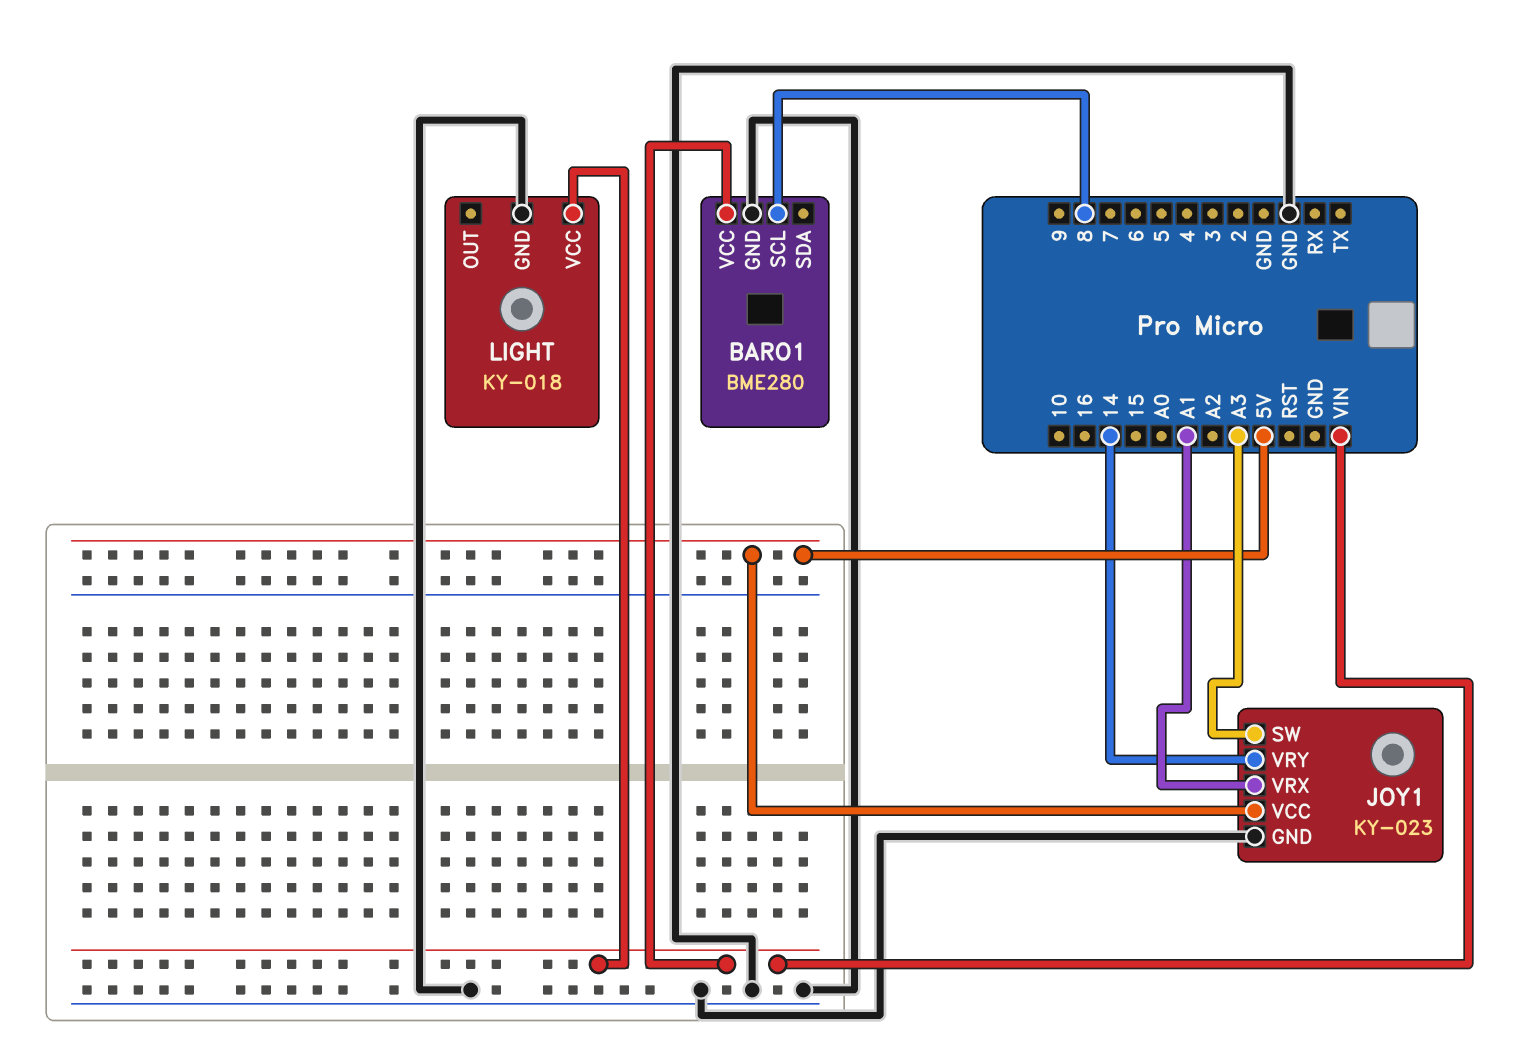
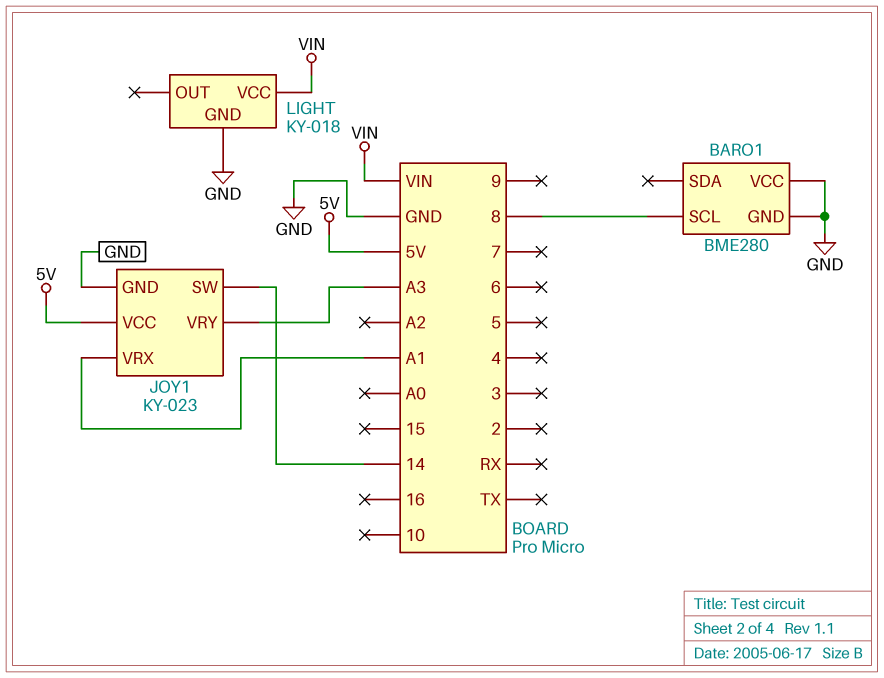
BARO1 pin VCC: VIN -> GND
JOY1 pin SW: A3 -> 14
JOY1 pin VRY: 14 -> A3

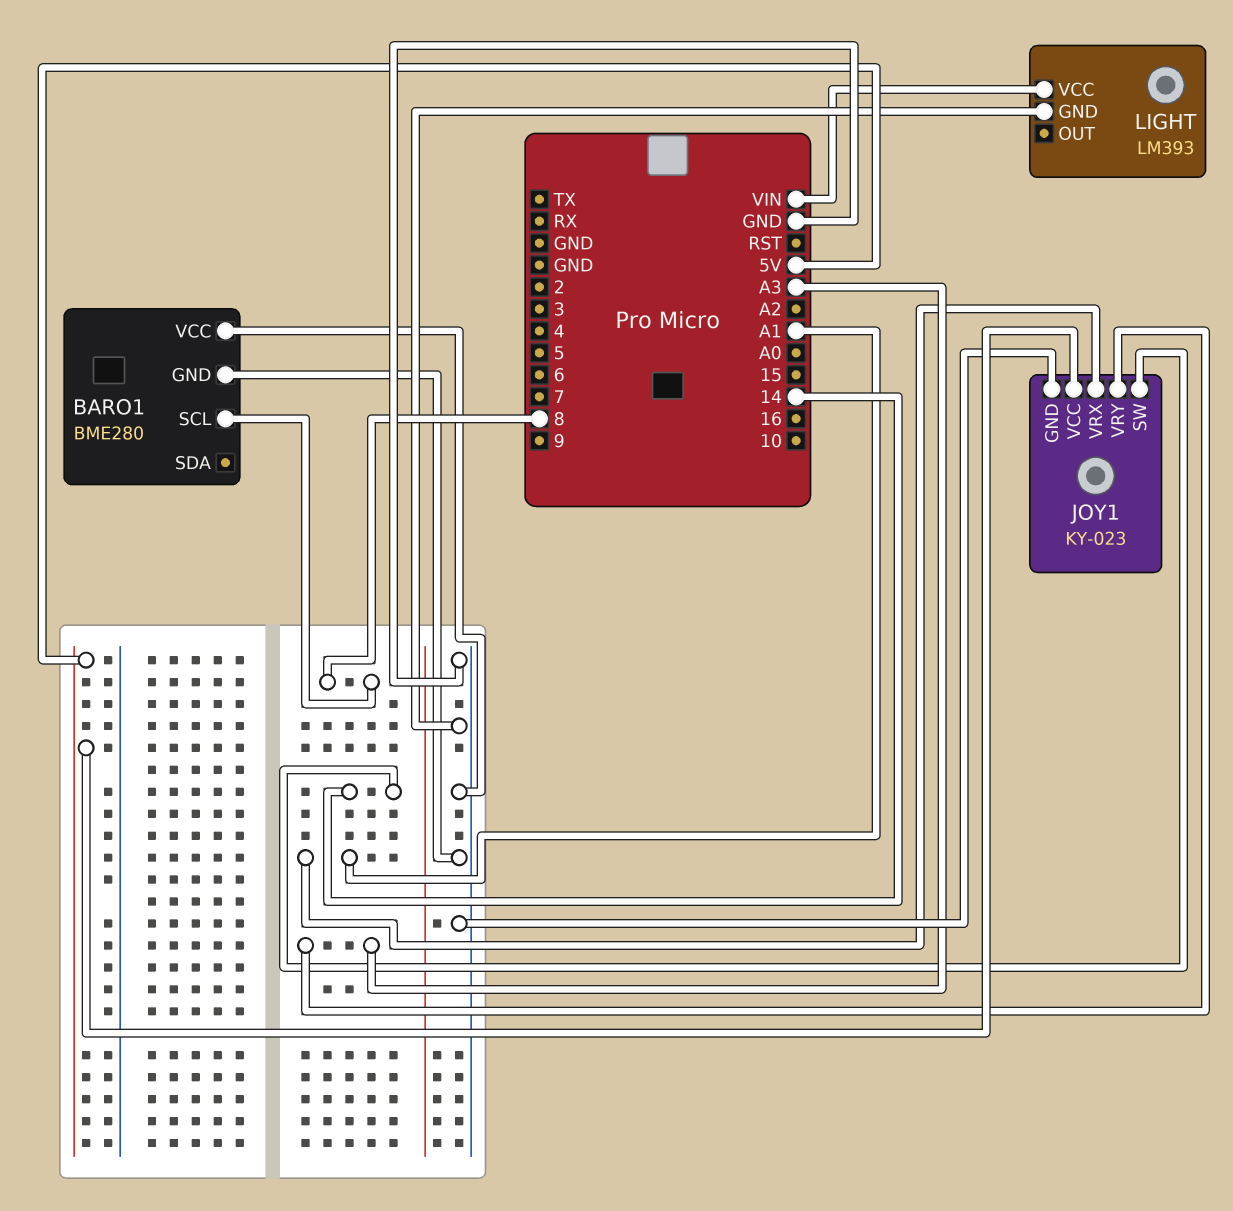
LIGHT: KY-018 -> LM393

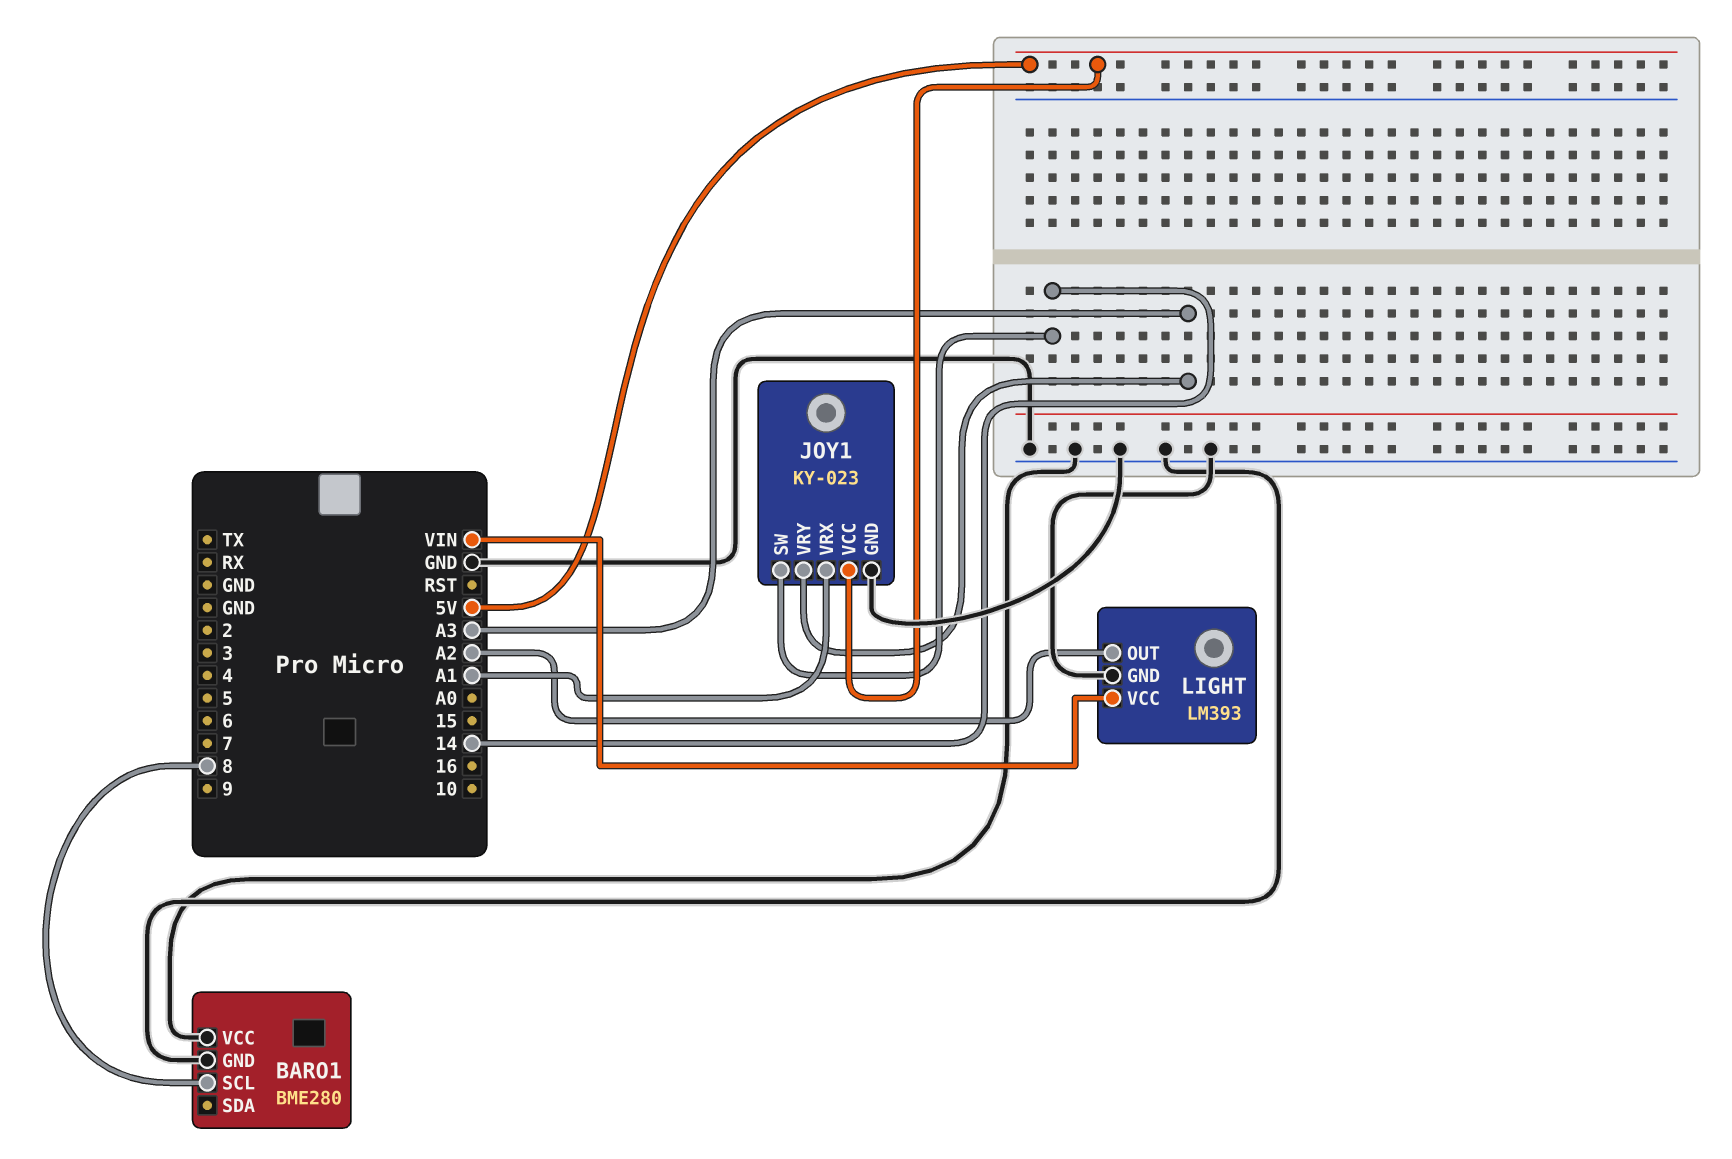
LIGHT pin OUT: none -> A2

